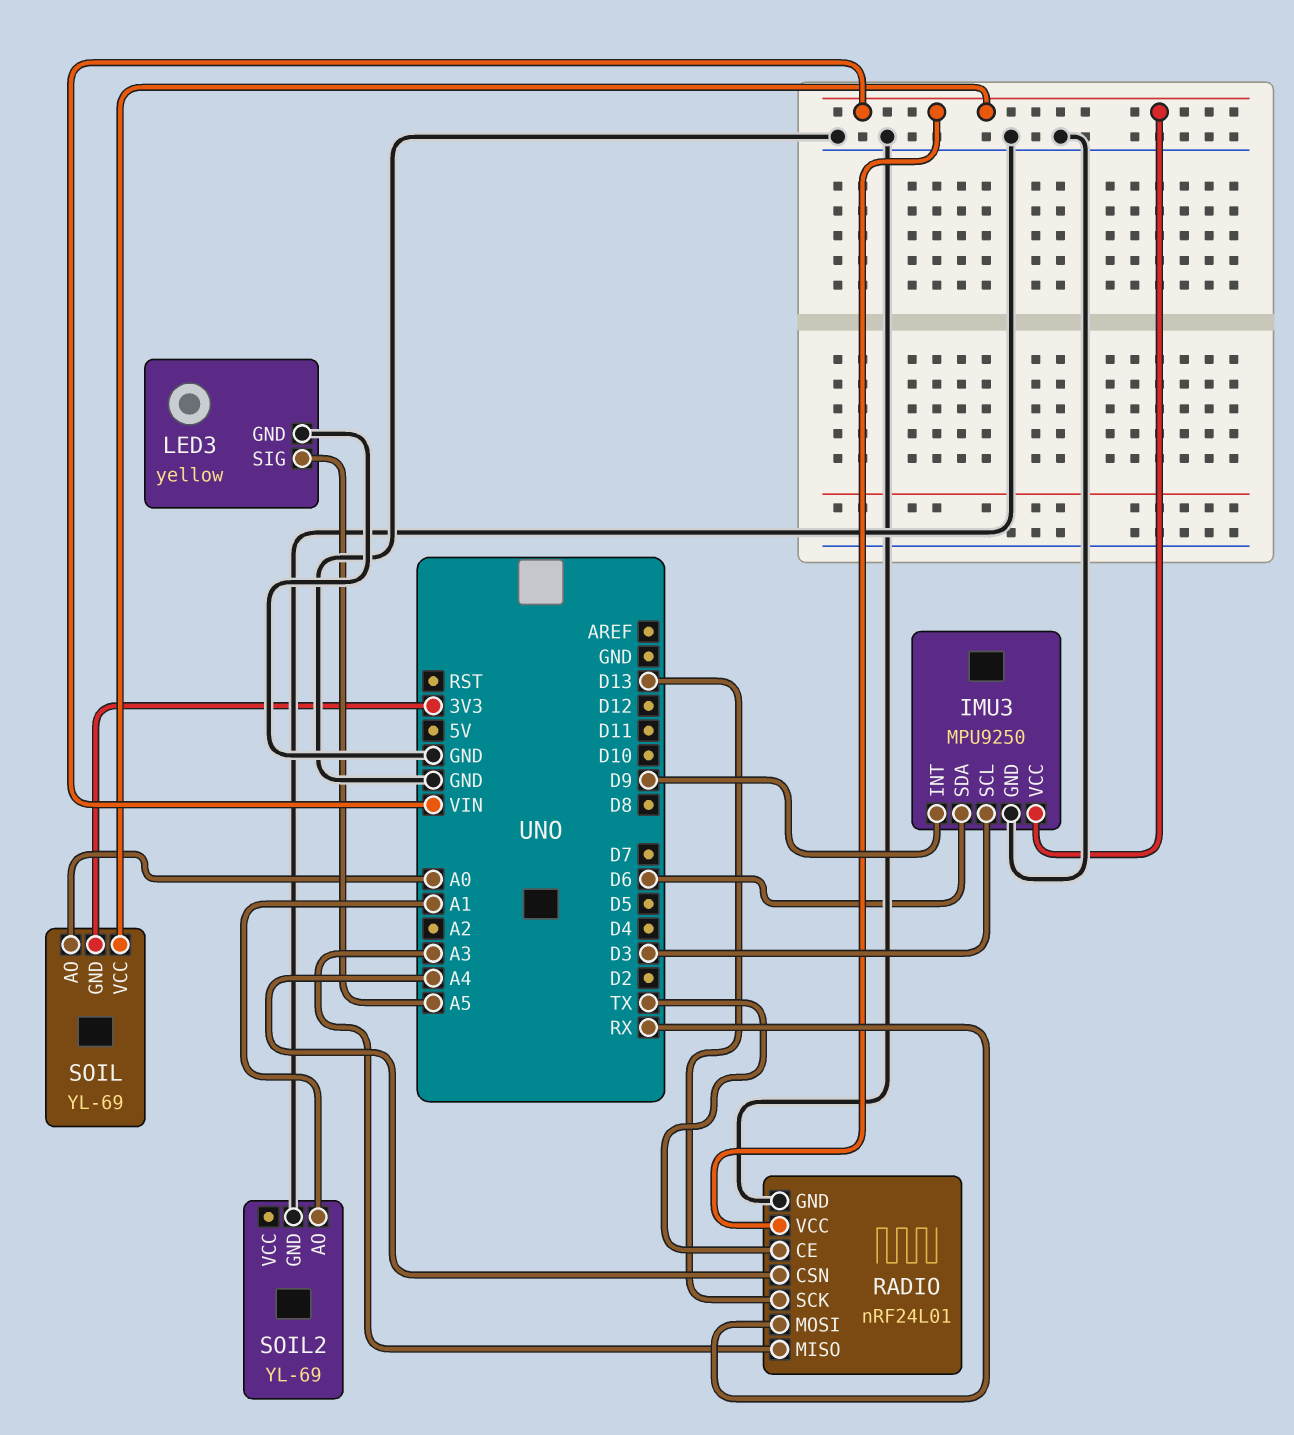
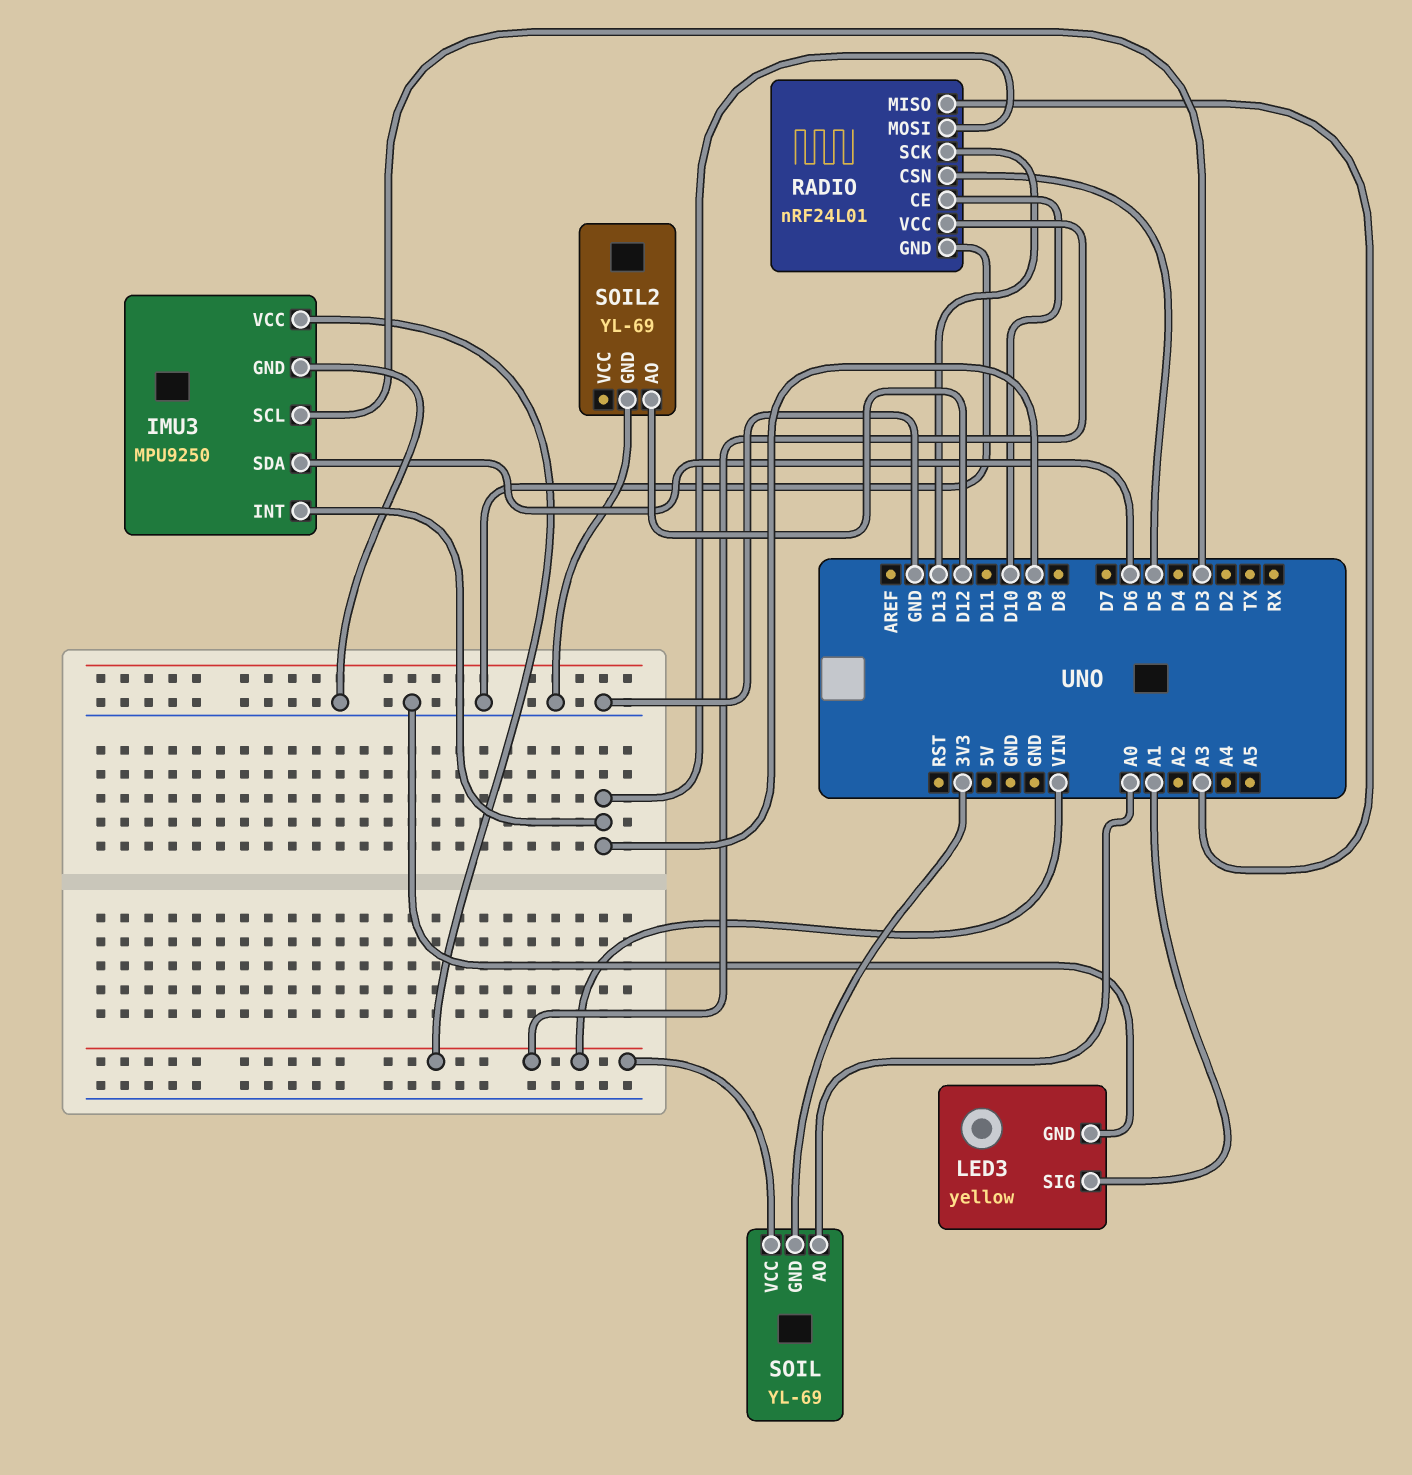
LED3 pin SIG: A5 -> A1
RADIO pin CE: TX -> D10
RADIO pin CSN: A4 -> D5
RADIO pin MOSI: RX -> D9
SOIL2 pin AO: A1 -> D12

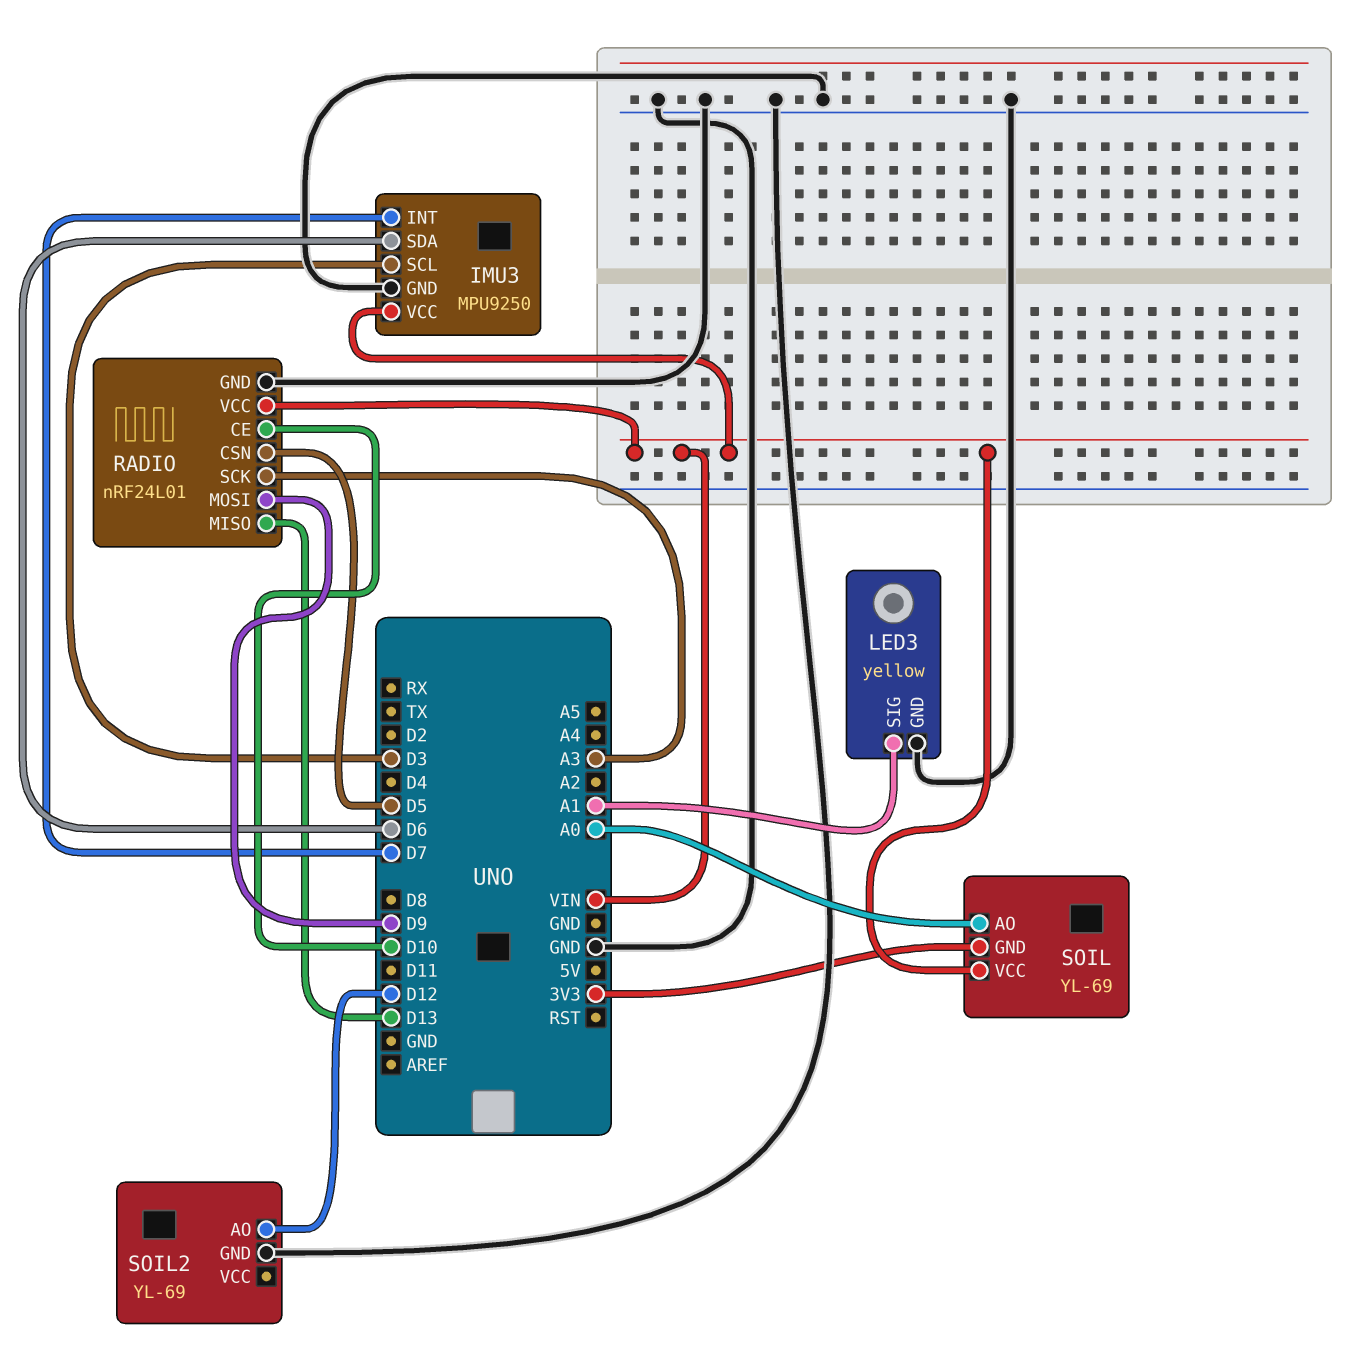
IMU3 pin INT: D9 -> D7
RADIO pin MISO: A3 -> D13
RADIO pin SCK: D13 -> A3

